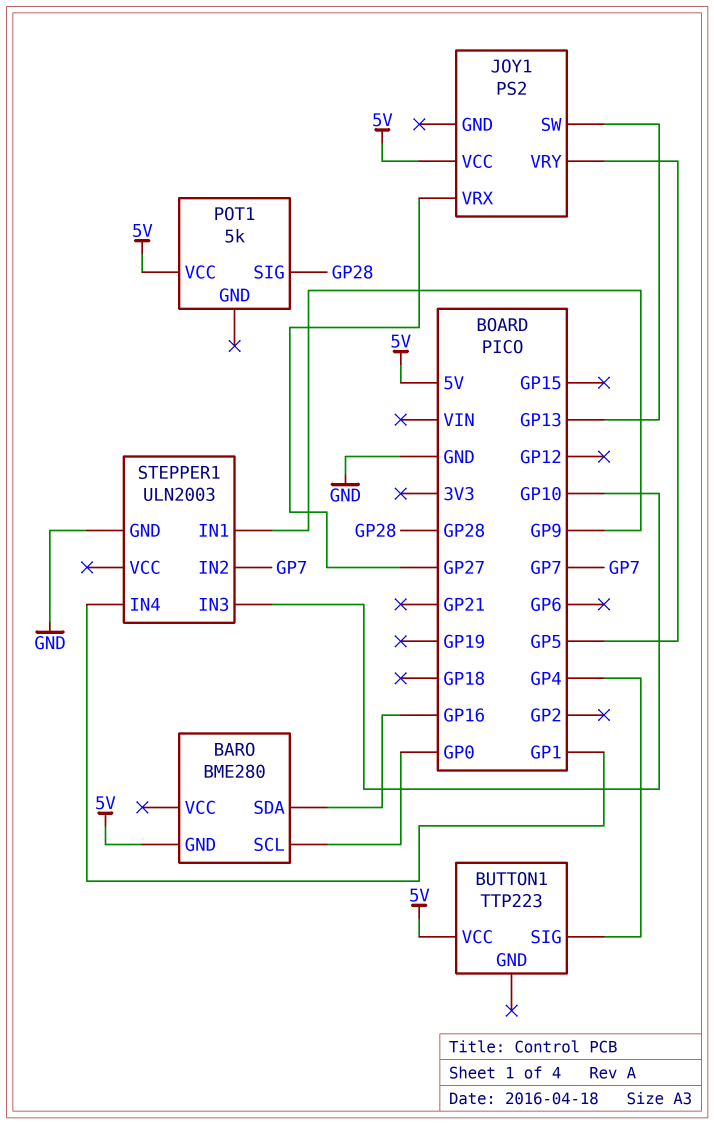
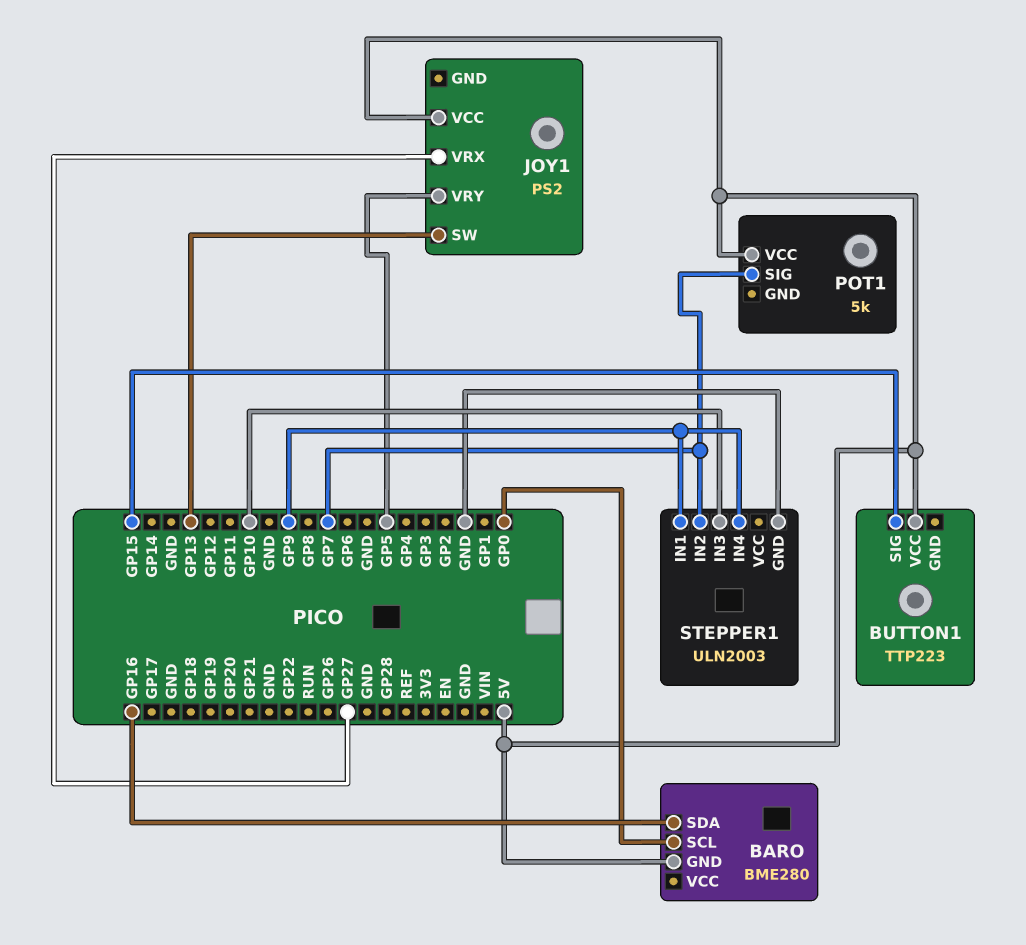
BUTTON1 pin SIG: GP4 -> GP15
POT1 pin SIG: GP28 -> GP7
STEPPER1 pin IN4: GP1 -> GP9

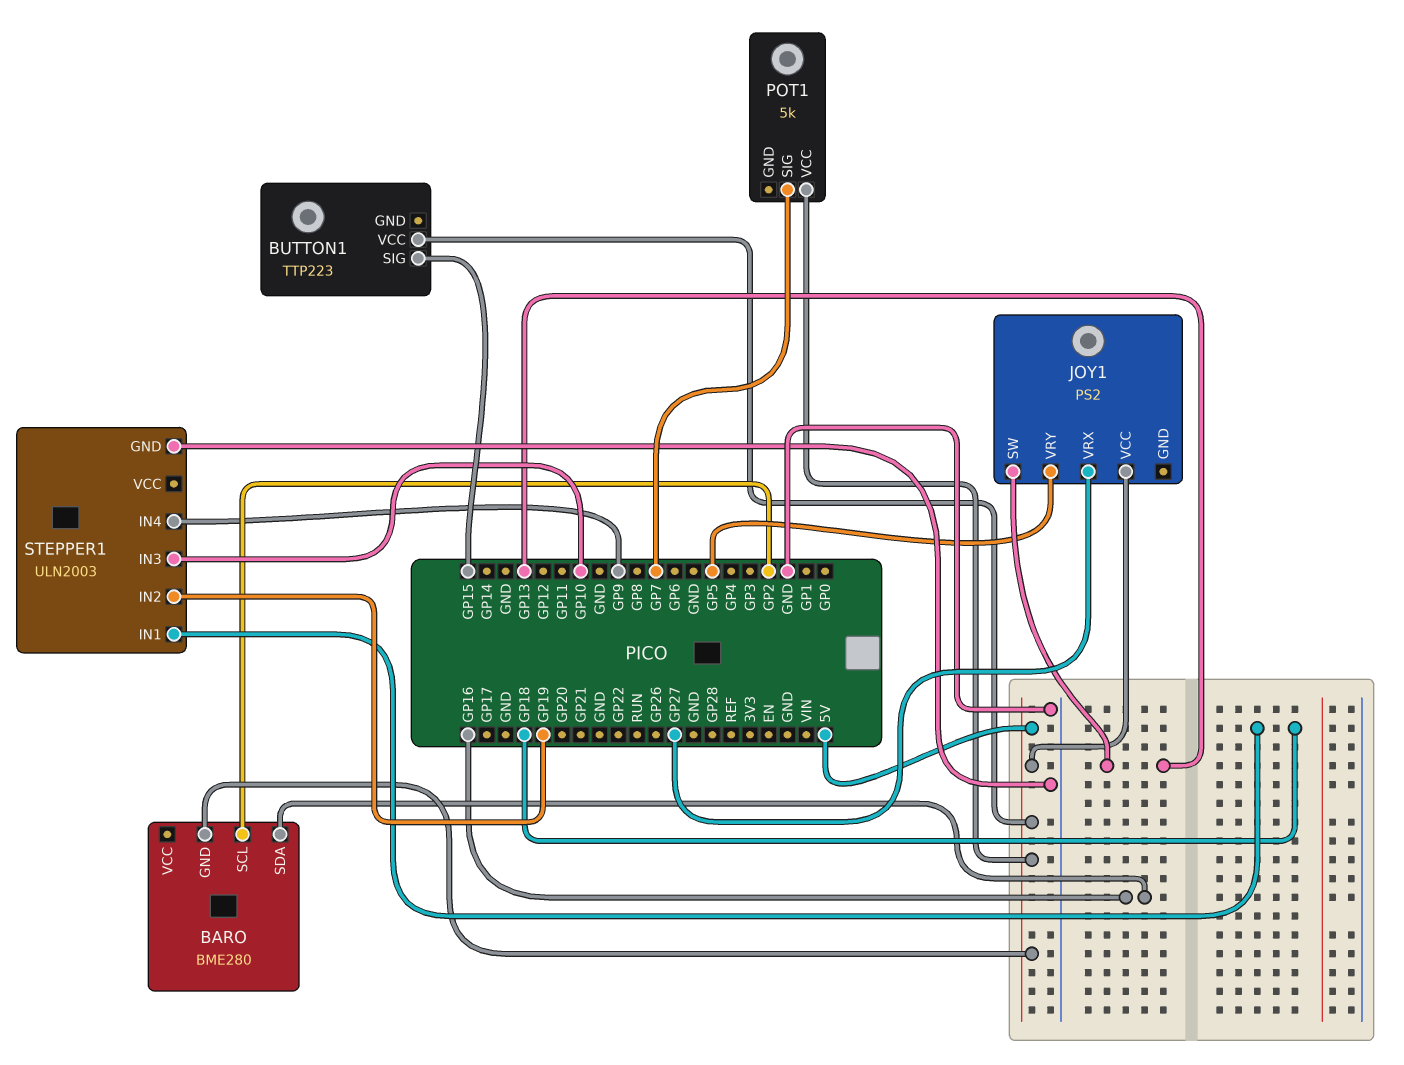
BARO pin SCL: GP0 -> GP2
STEPPER1 pin IN1: GP9 -> GP18
STEPPER1 pin IN2: GP7 -> GP19

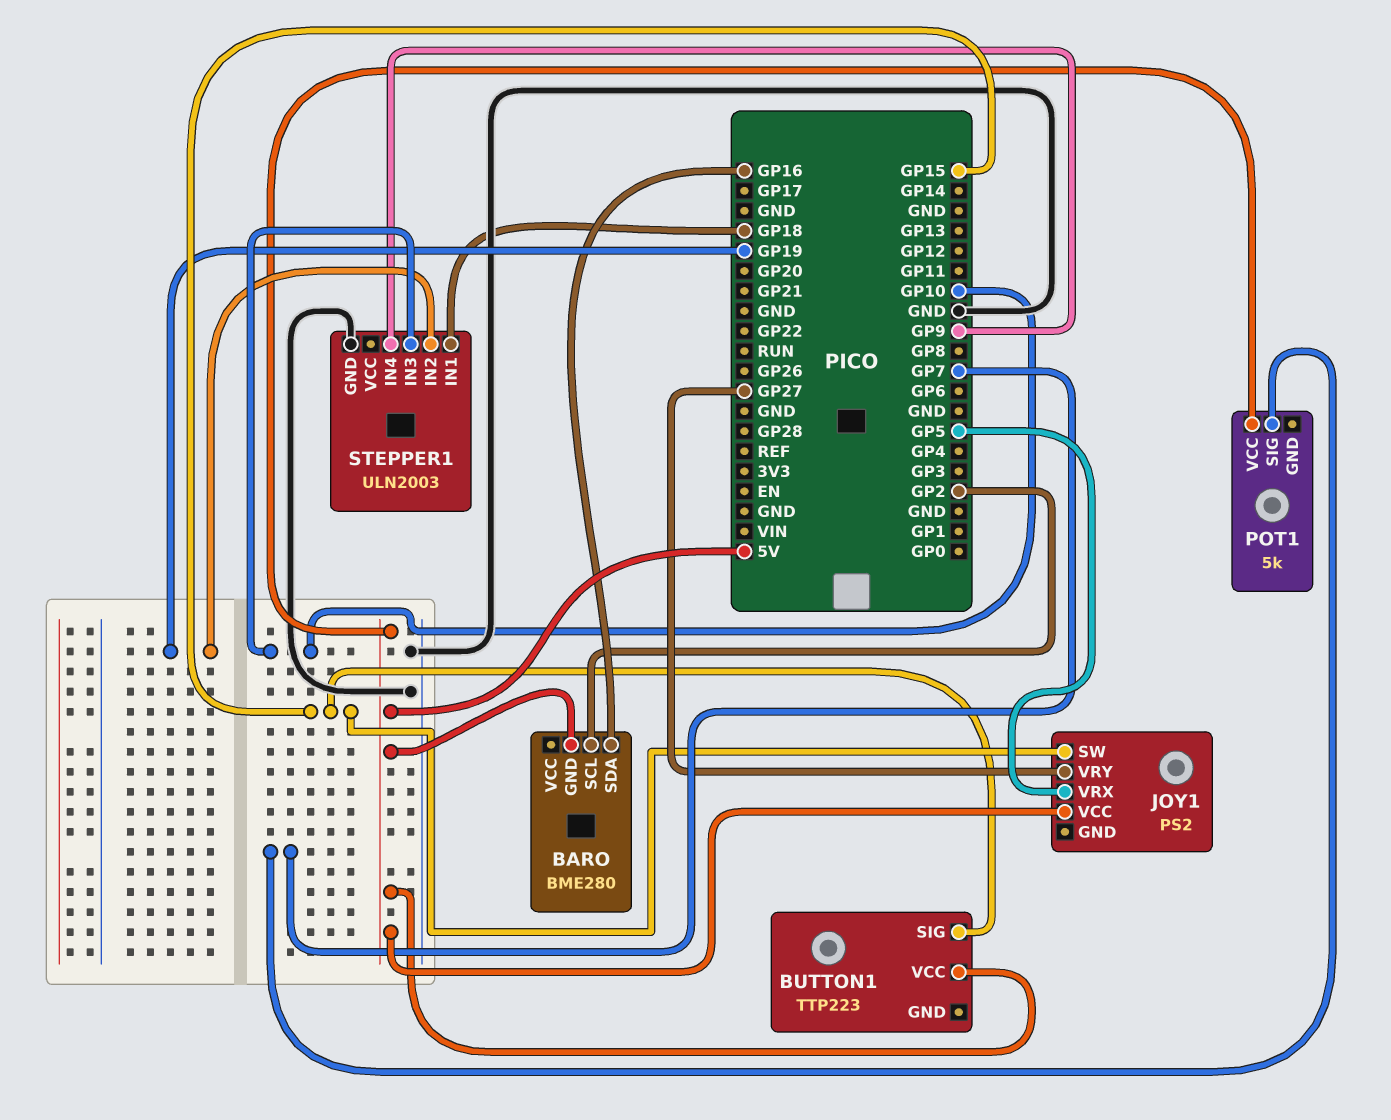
JOY1 pin SW: GP13 -> GP15
JOY1 pin VRX: GP27 -> GP5
JOY1 pin VRY: GP5 -> GP27

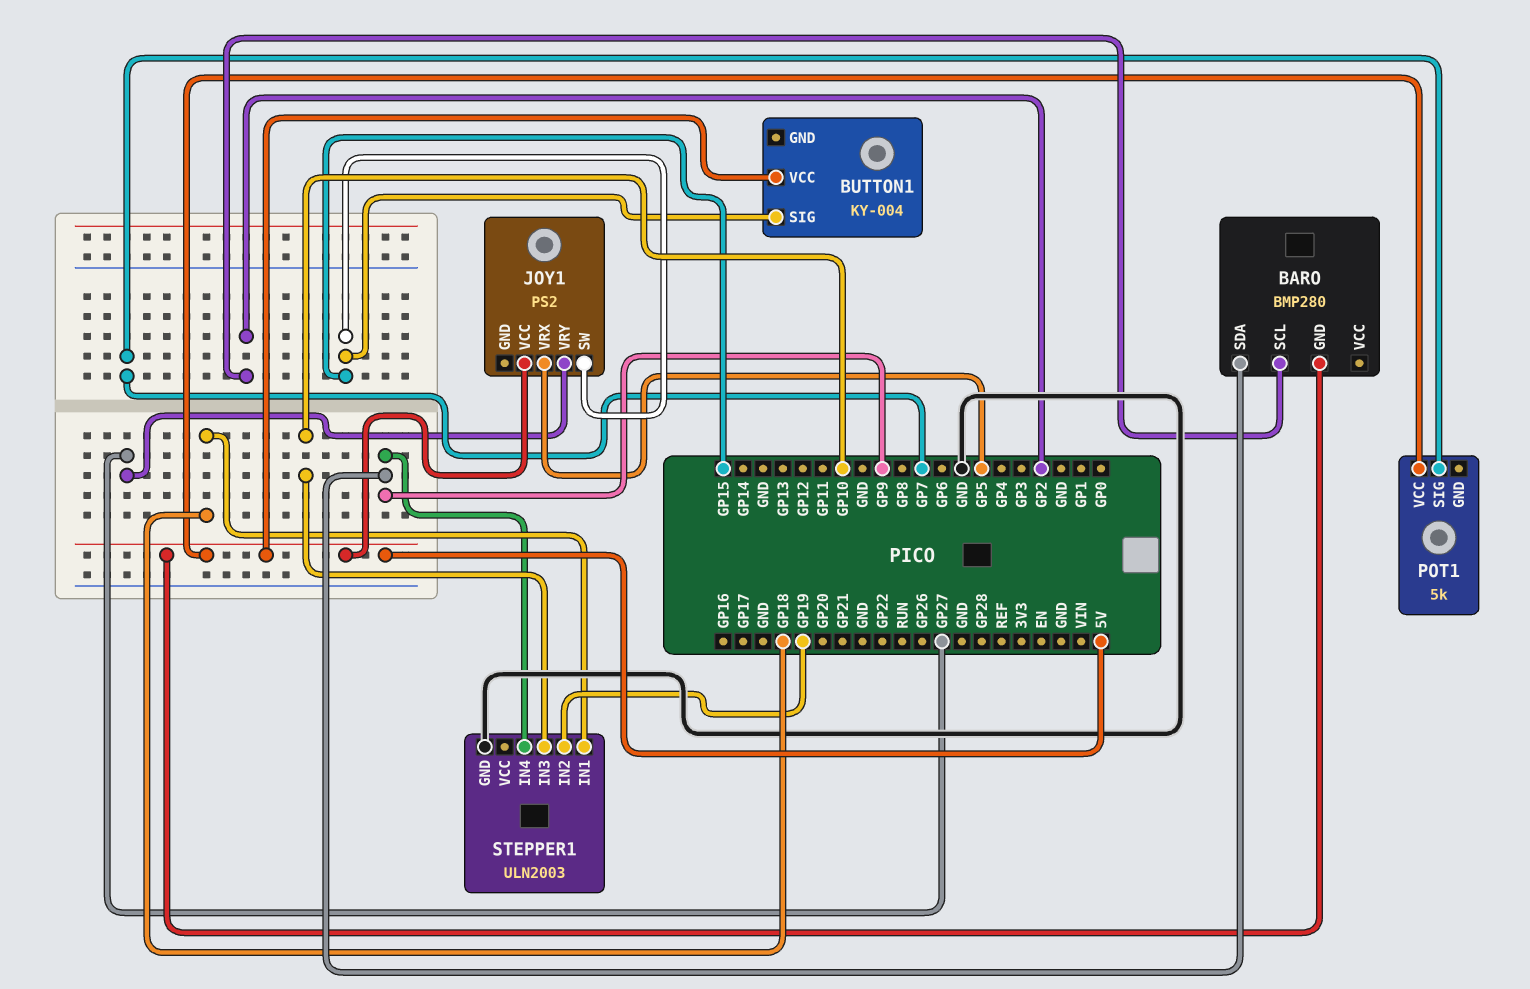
BARO: BME280 -> BMP280
BARO pin SDA: GP16 -> GP9
BUTTON1: TTP223 -> KY-004

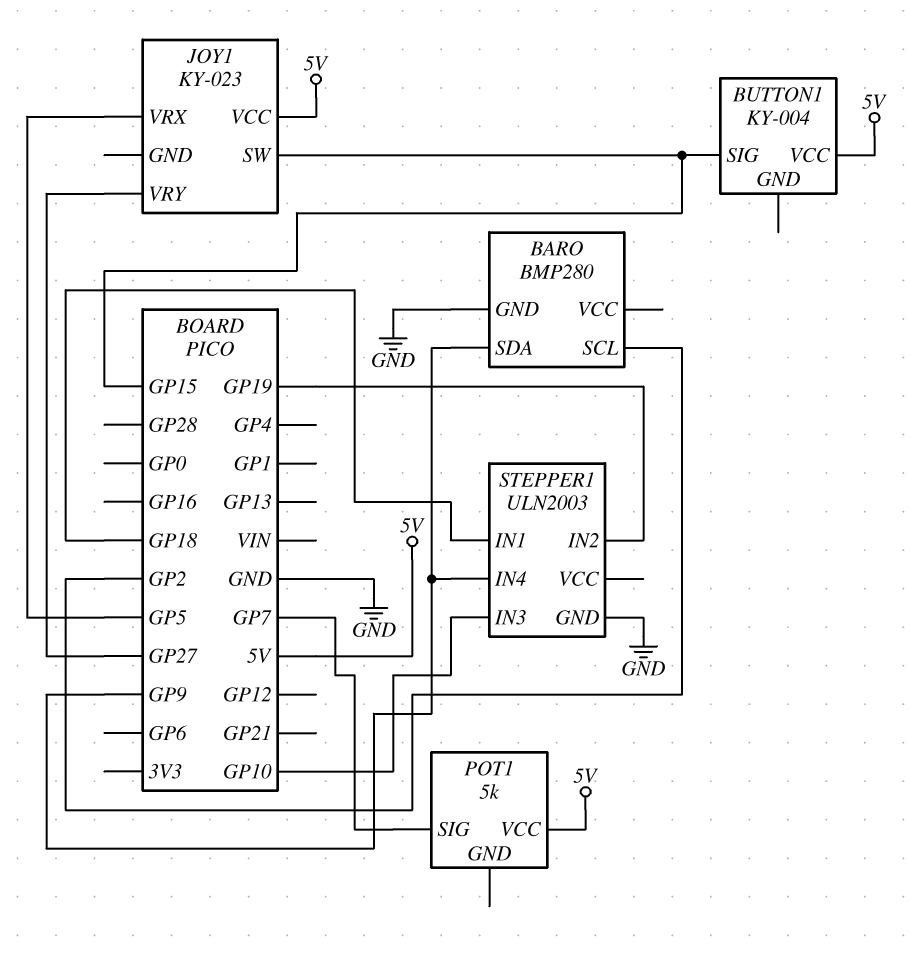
BARO pin GND: 5V -> GND
JOY1: PS2 -> KY-023

